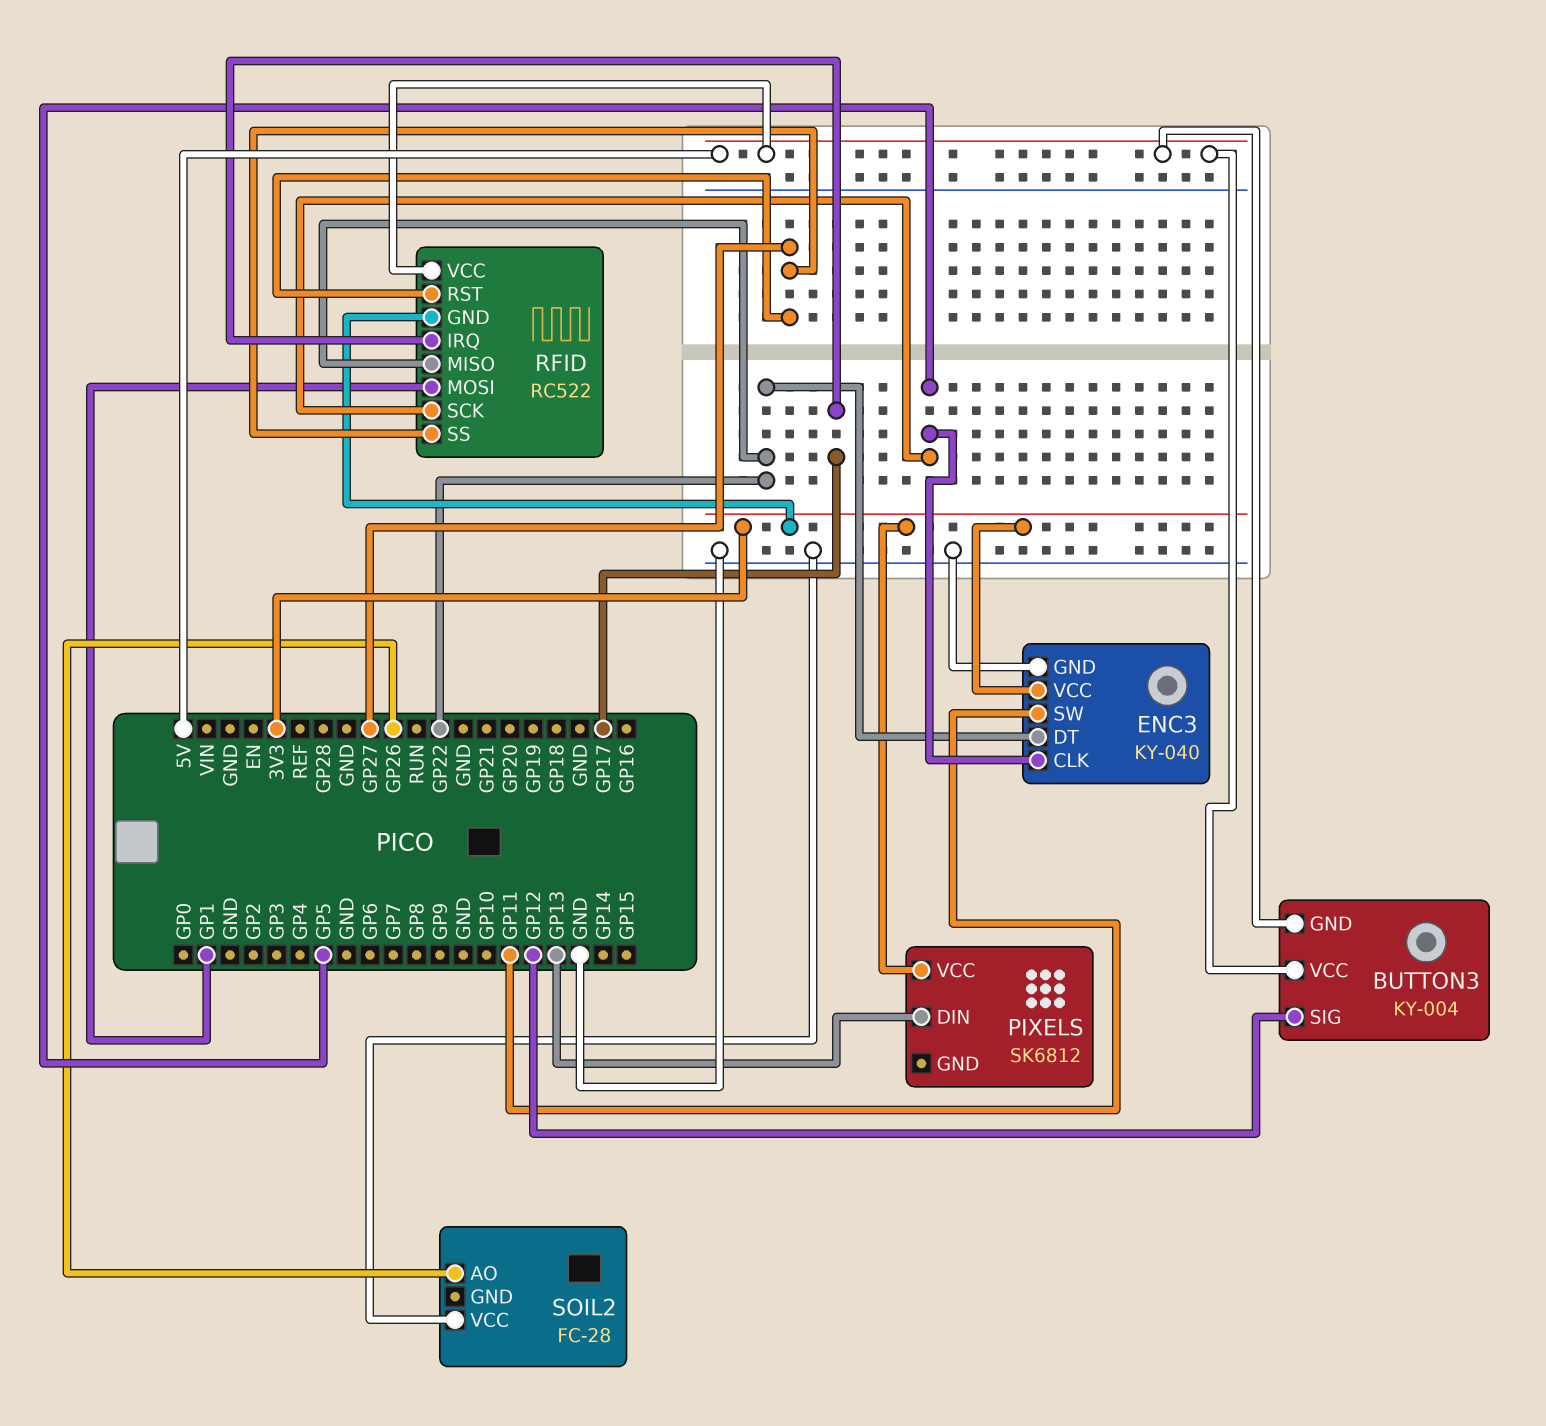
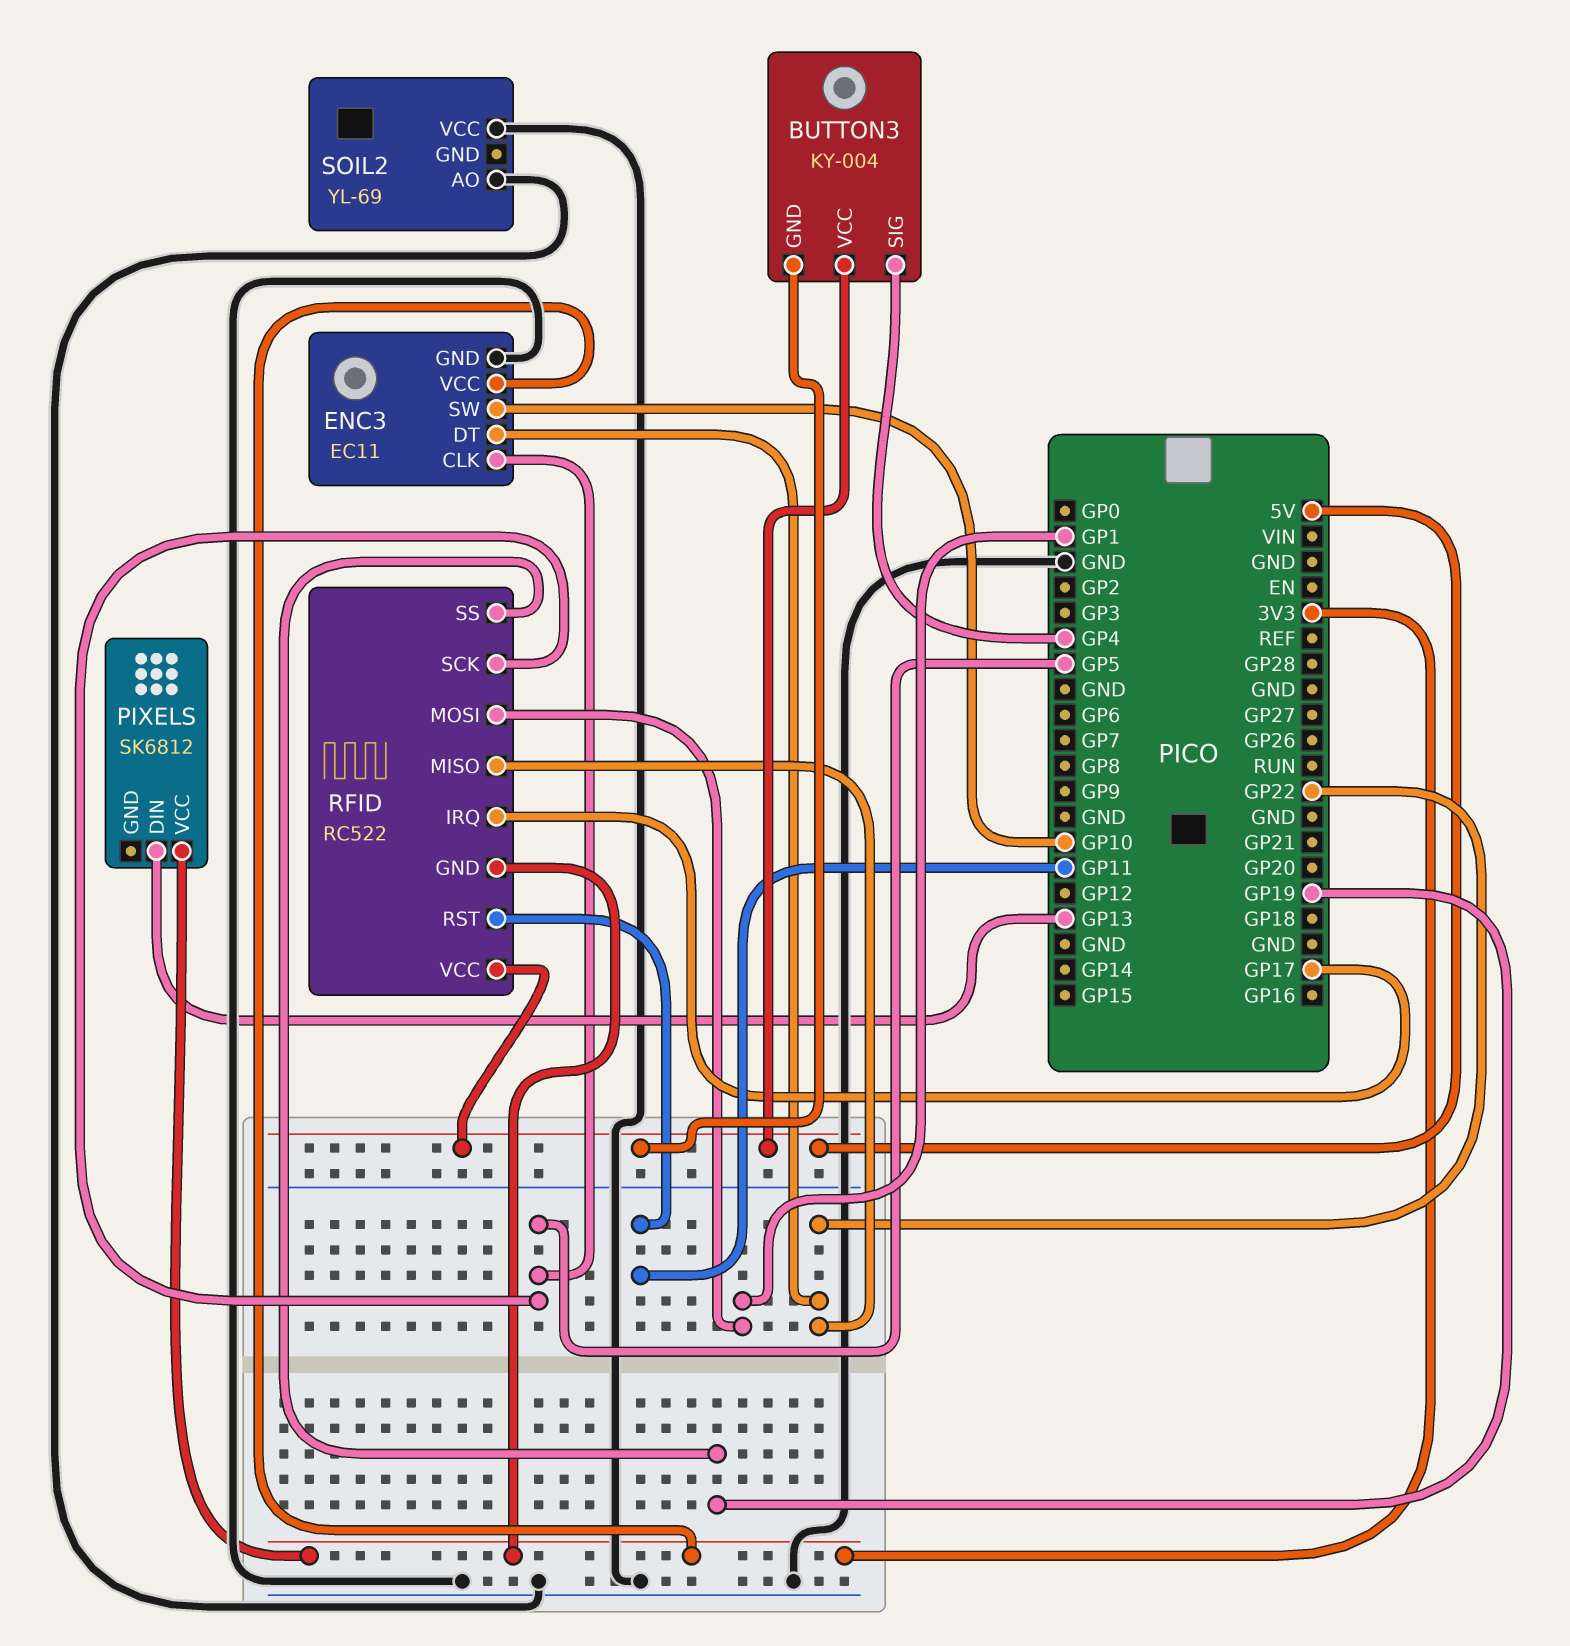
BUTTON3 pin SIG: GP12 -> GP4
ENC3: KY-040 -> EC11
ENC3 pin SW: GP11 -> GP10
RFID pin RST: GP27 -> GP11
RFID pin SS: GP27 -> GP19
SOIL2: FC-28 -> YL-69
SOIL2 pin AO: GP26 -> GND

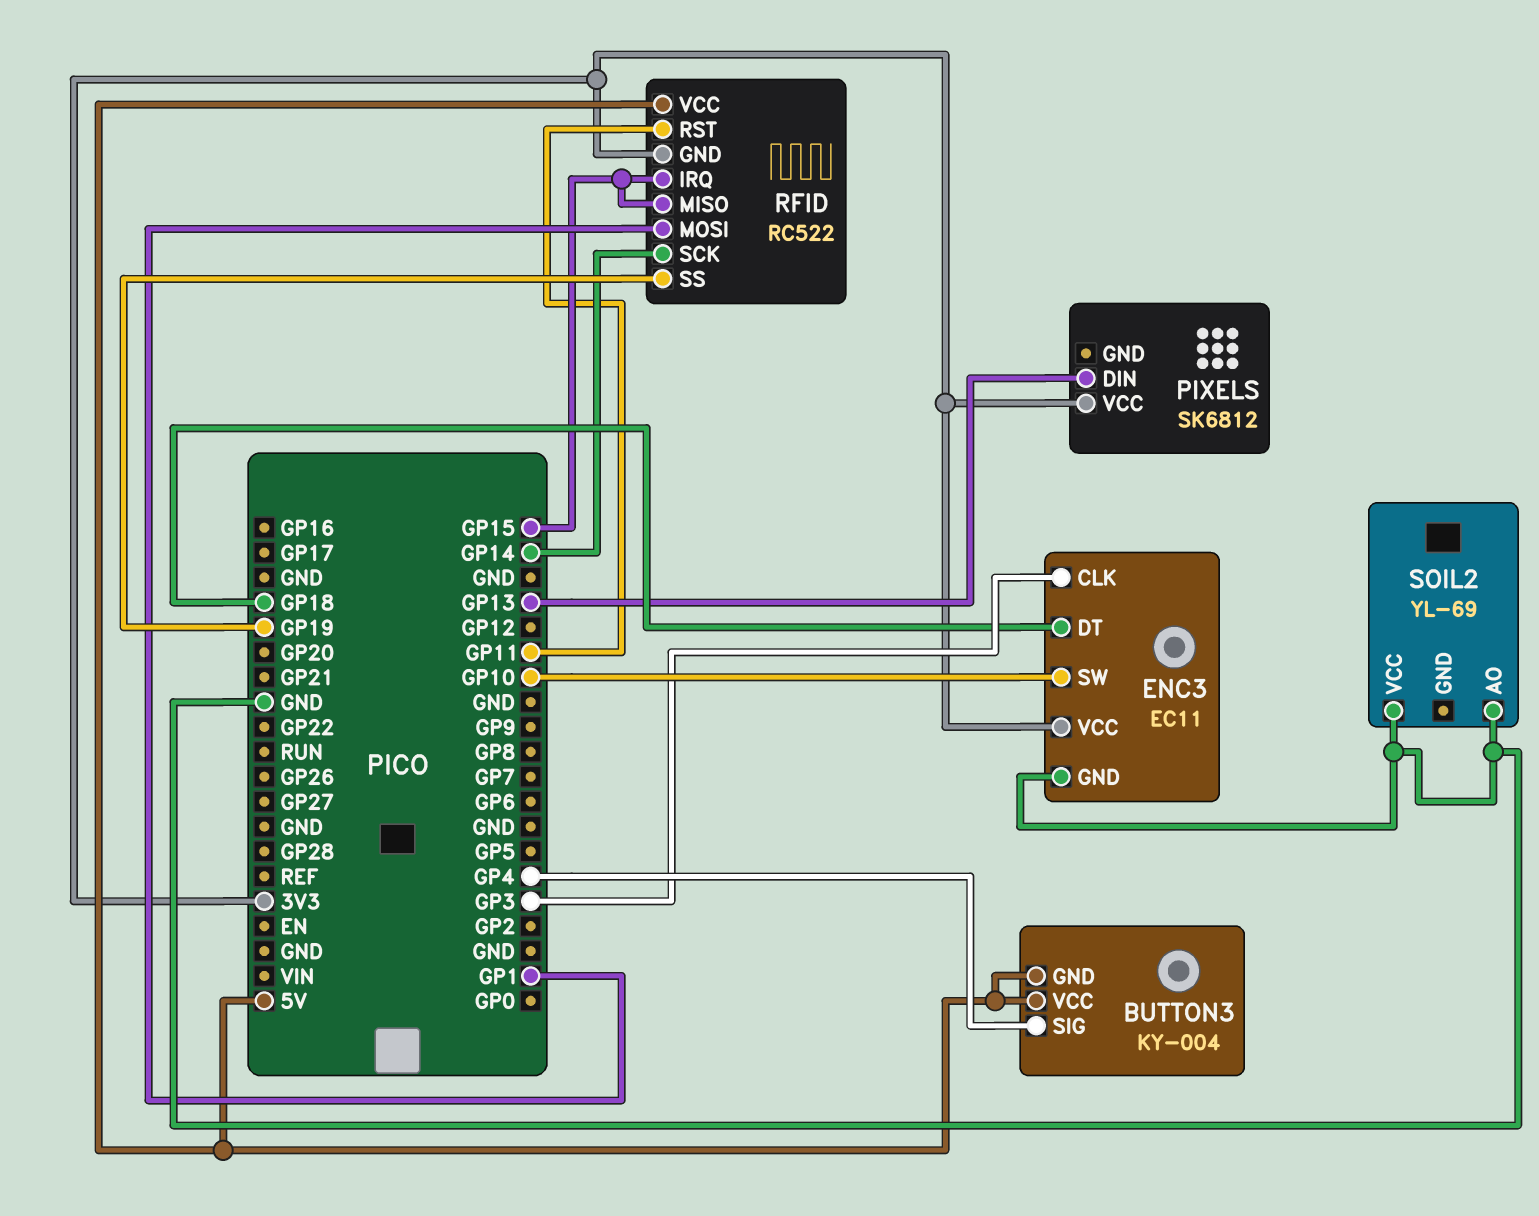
ENC3 pin CLK: GP5 -> GP3
ENC3 pin DT: GP22 -> GP18
RFID pin IRQ: GP17 -> GP15
RFID pin MISO: GP22 -> GP15
RFID pin SCK: GP5 -> GP14

